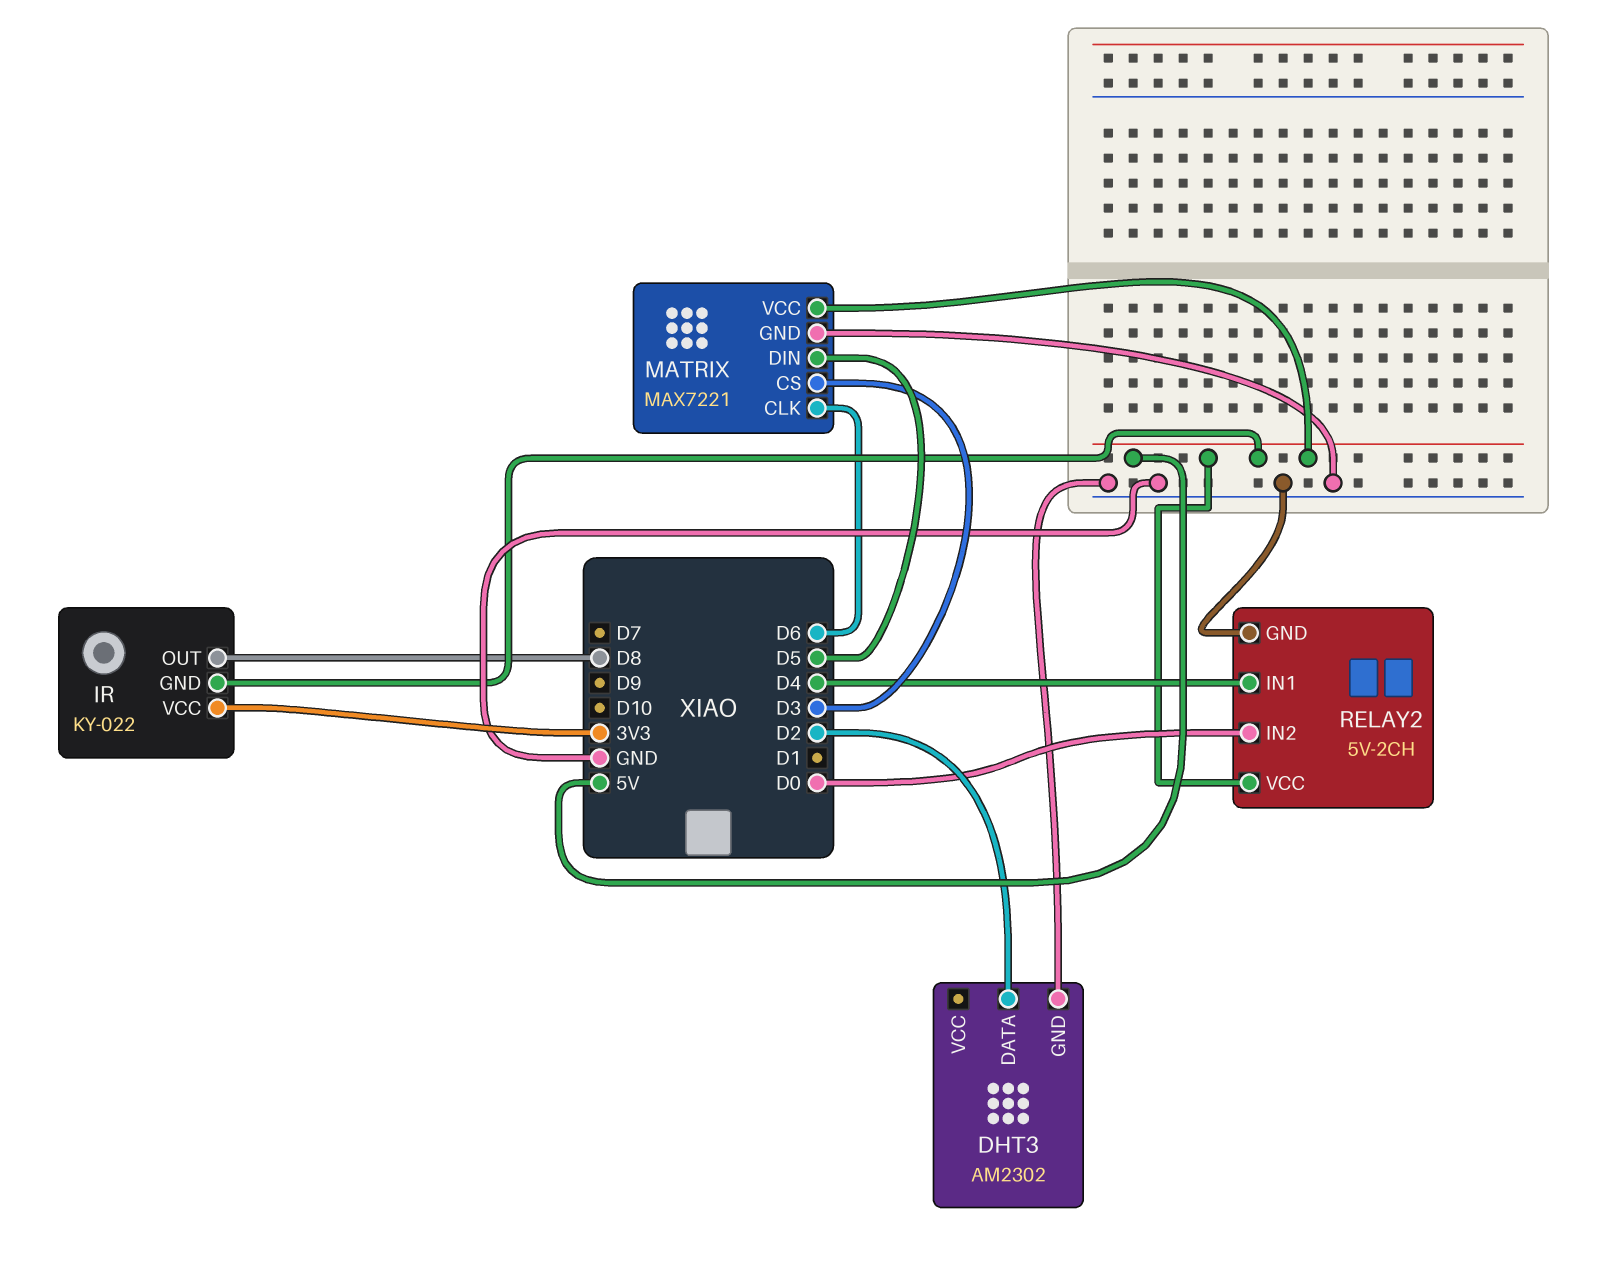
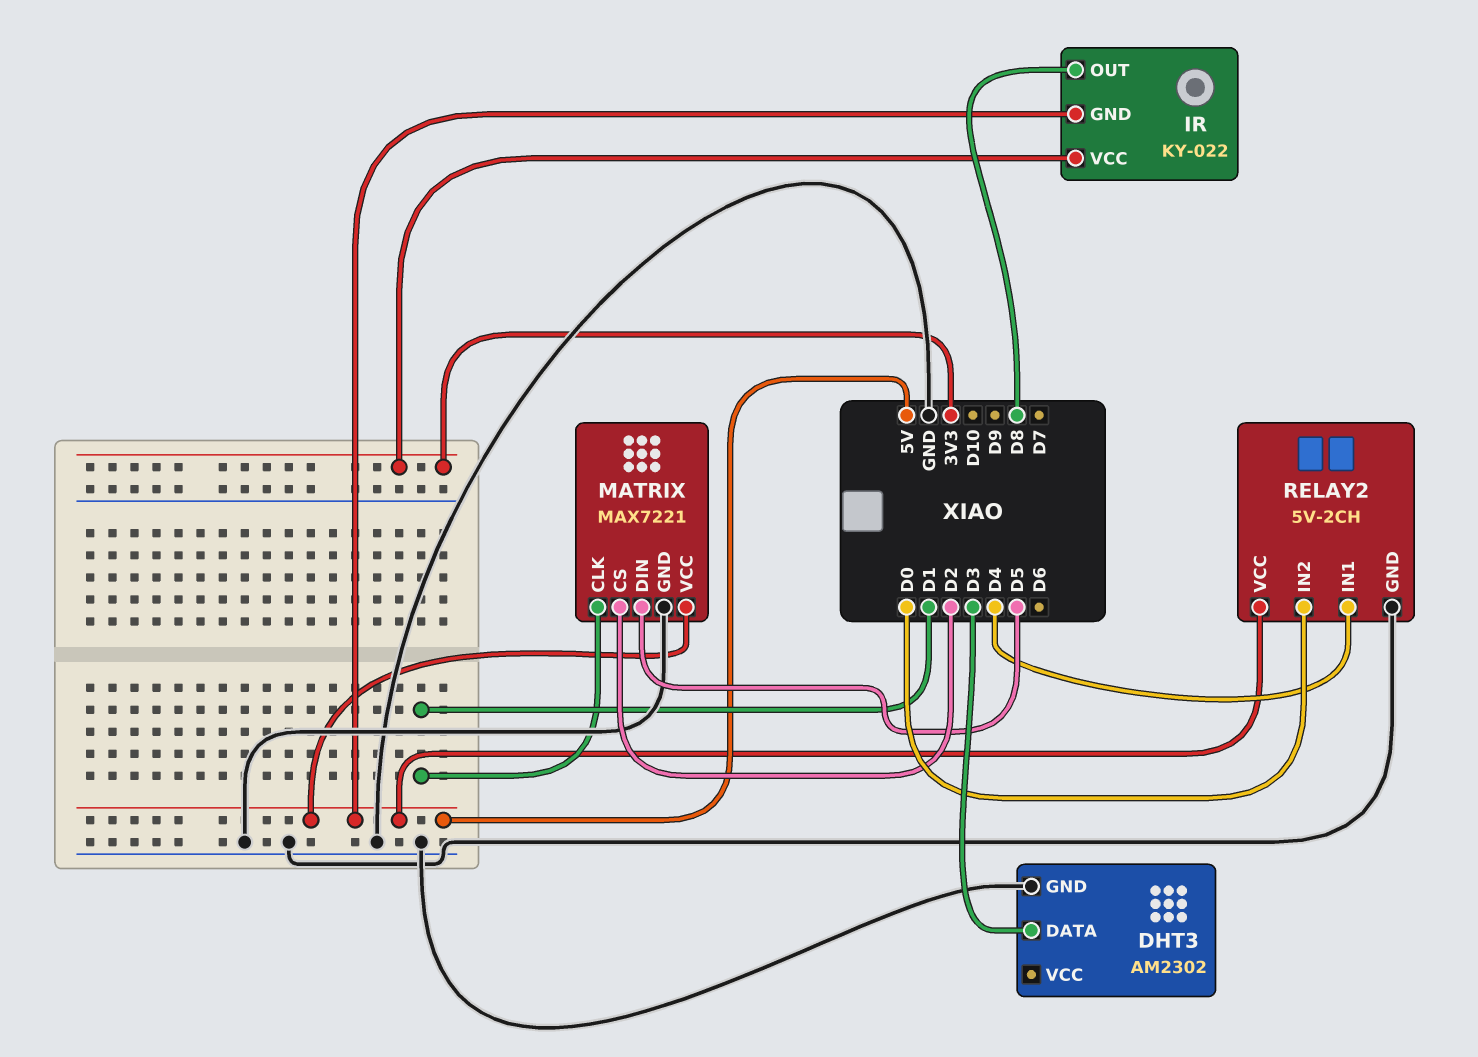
DHT3 pin DATA: D2 -> D3
MATRIX pin CLK: D6 -> D1
MATRIX pin CS: D3 -> D2

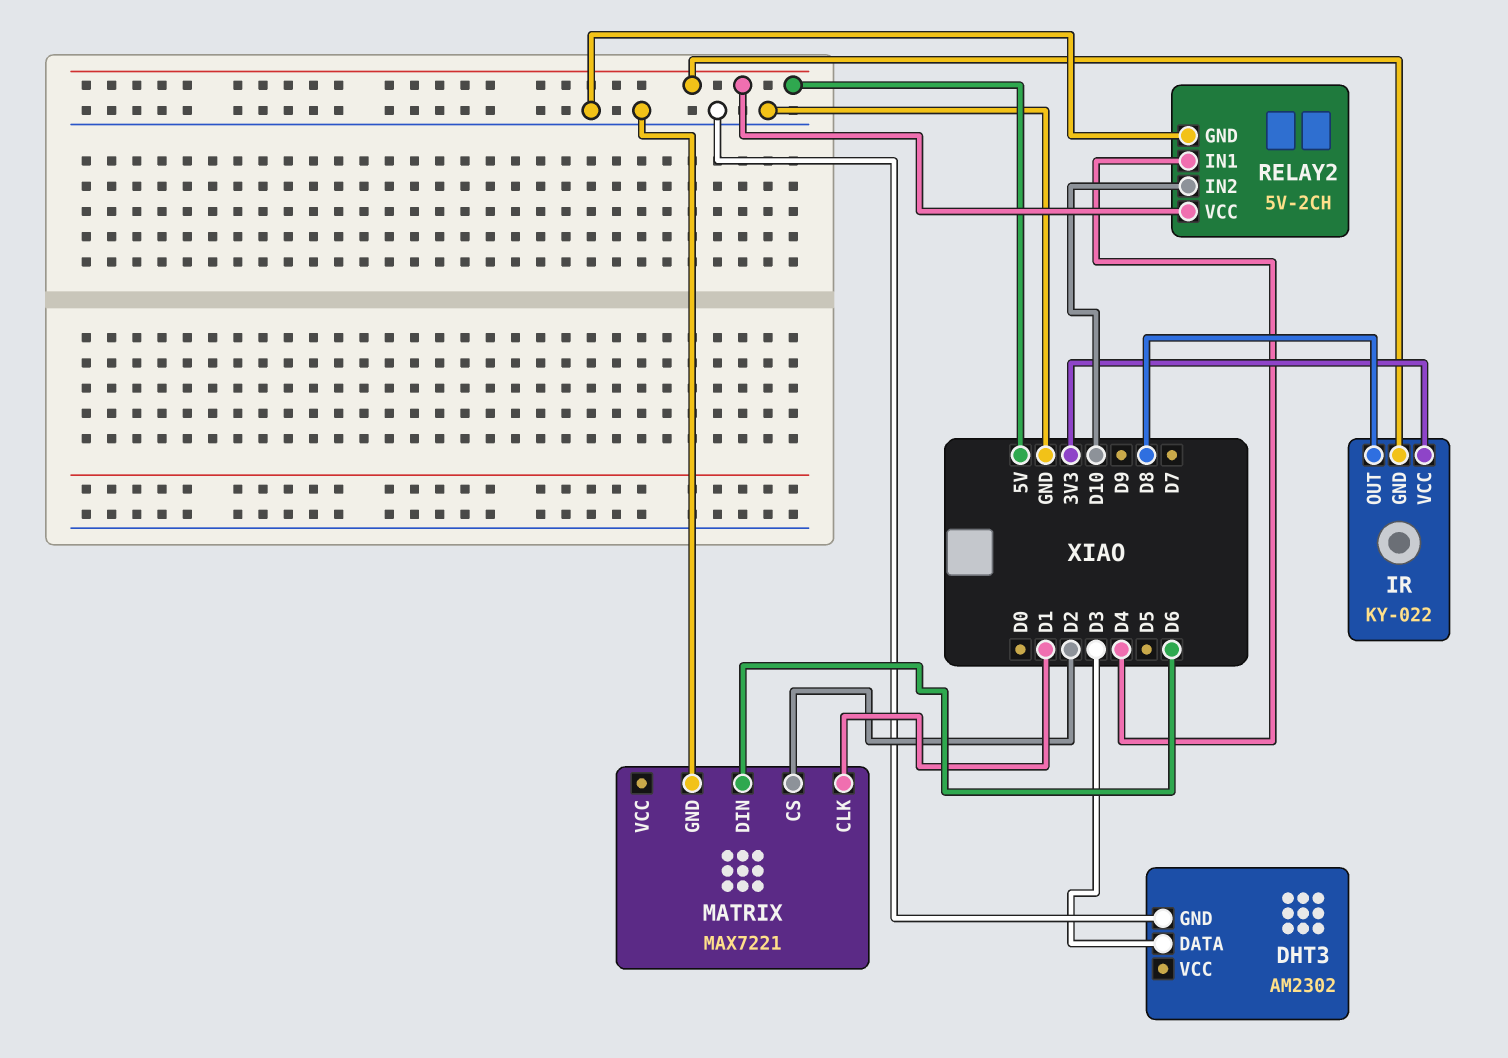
MATRIX pin DIN: D5 -> D6
MATRIX pin VCC: 5V -> none
RELAY2 pin IN2: D0 -> D10

